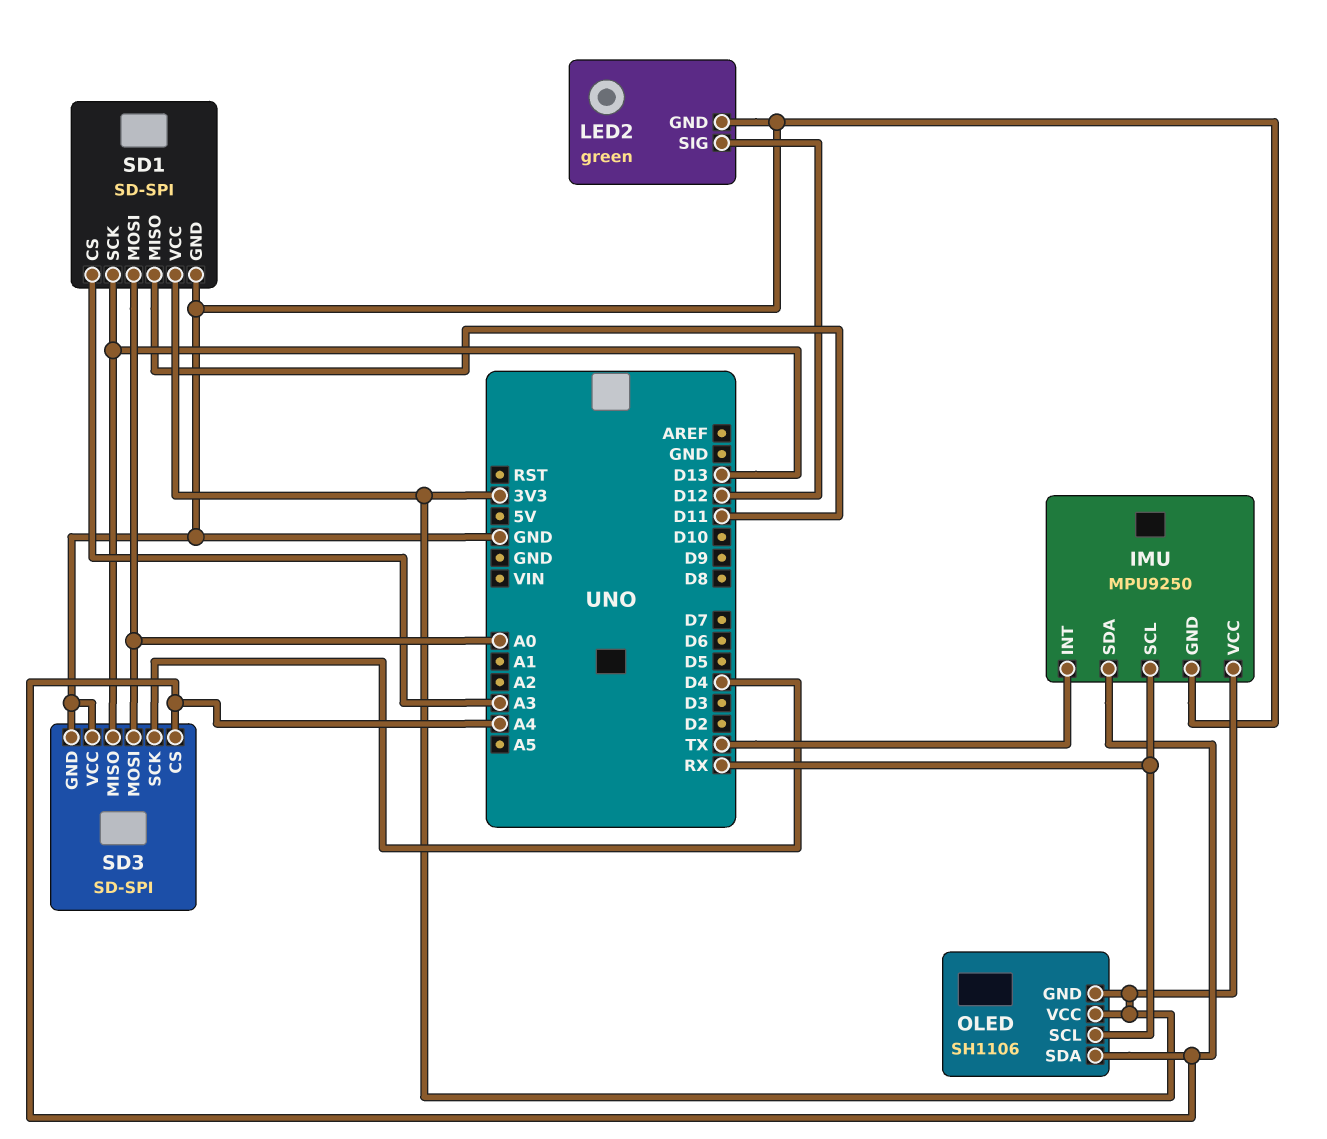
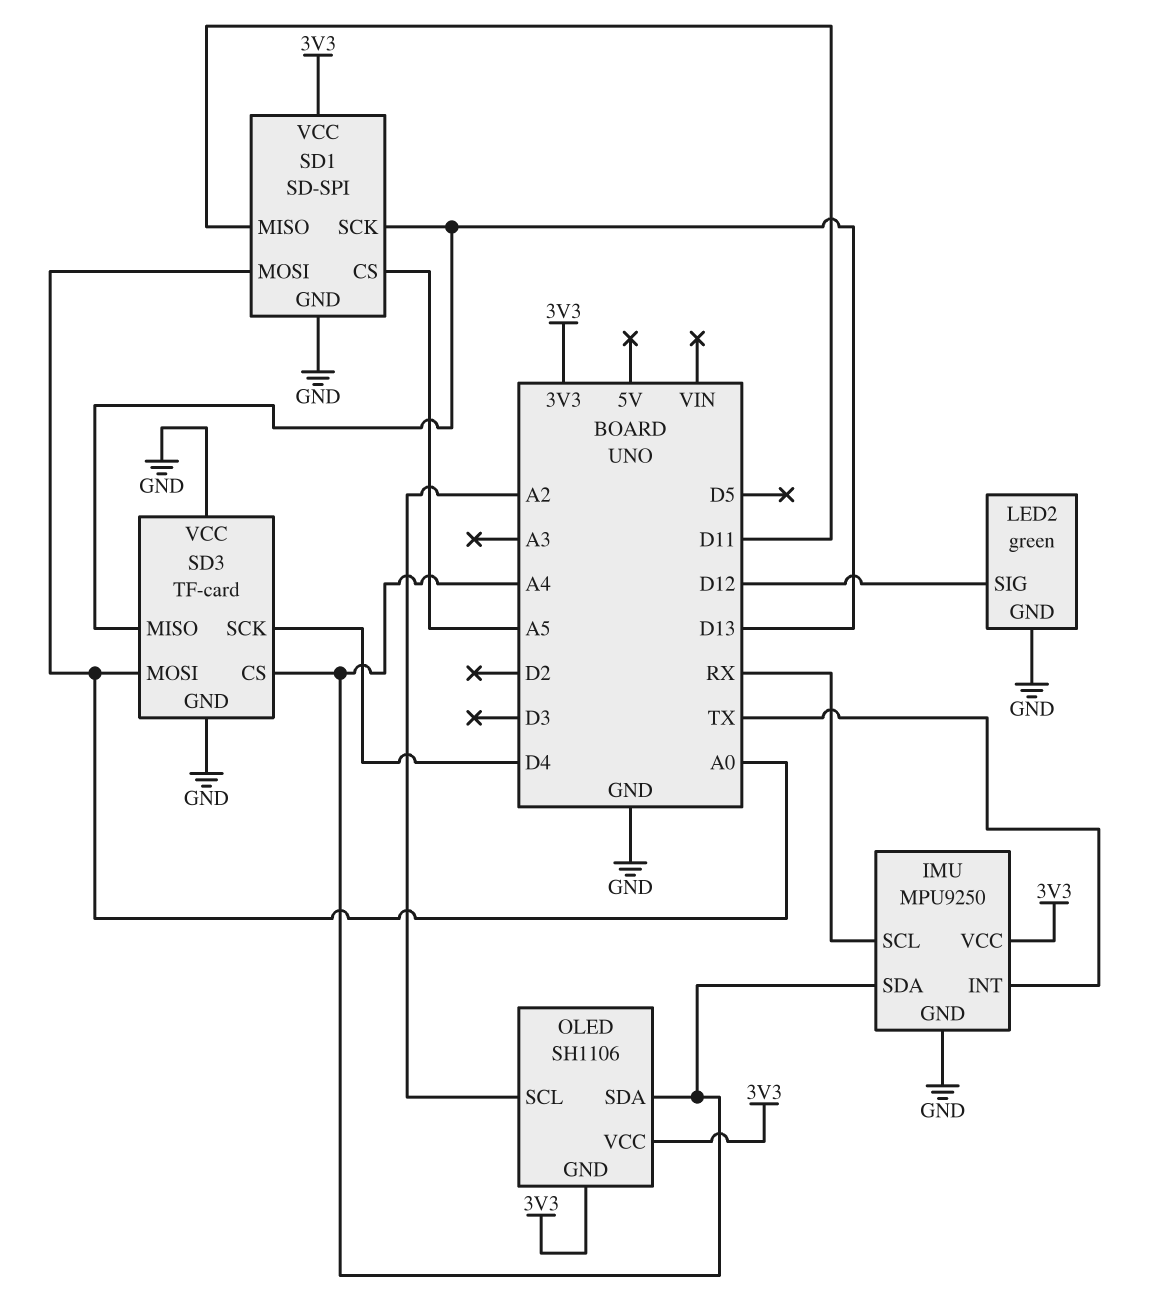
OLED pin SCL: RX -> A2
SD1 pin CS: A3 -> A5
SD3: SD-SPI -> TF-card

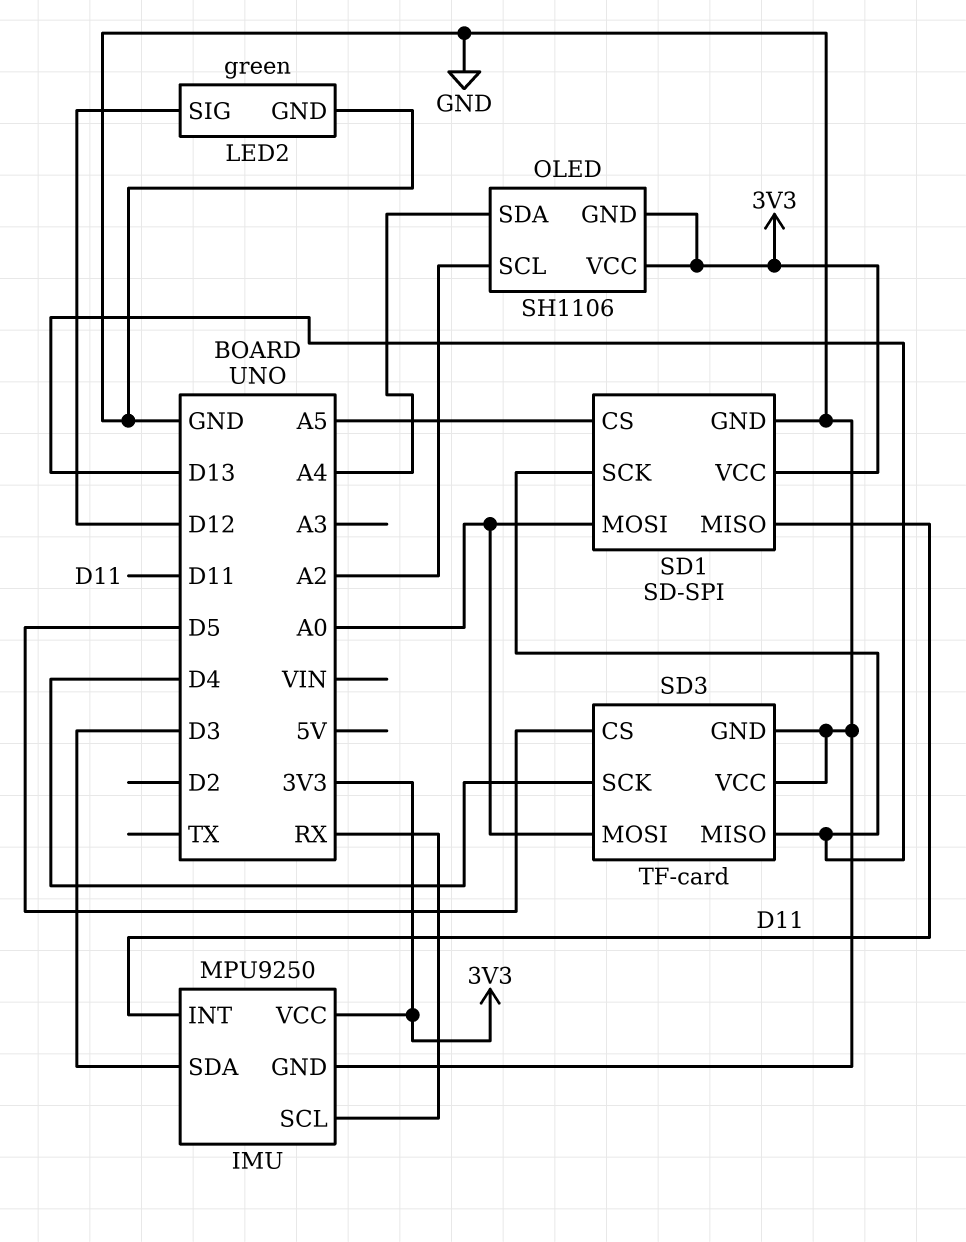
IMU pin INT: TX -> D11
IMU pin SDA: A4 -> D3
SD3 pin CS: A4 -> D5

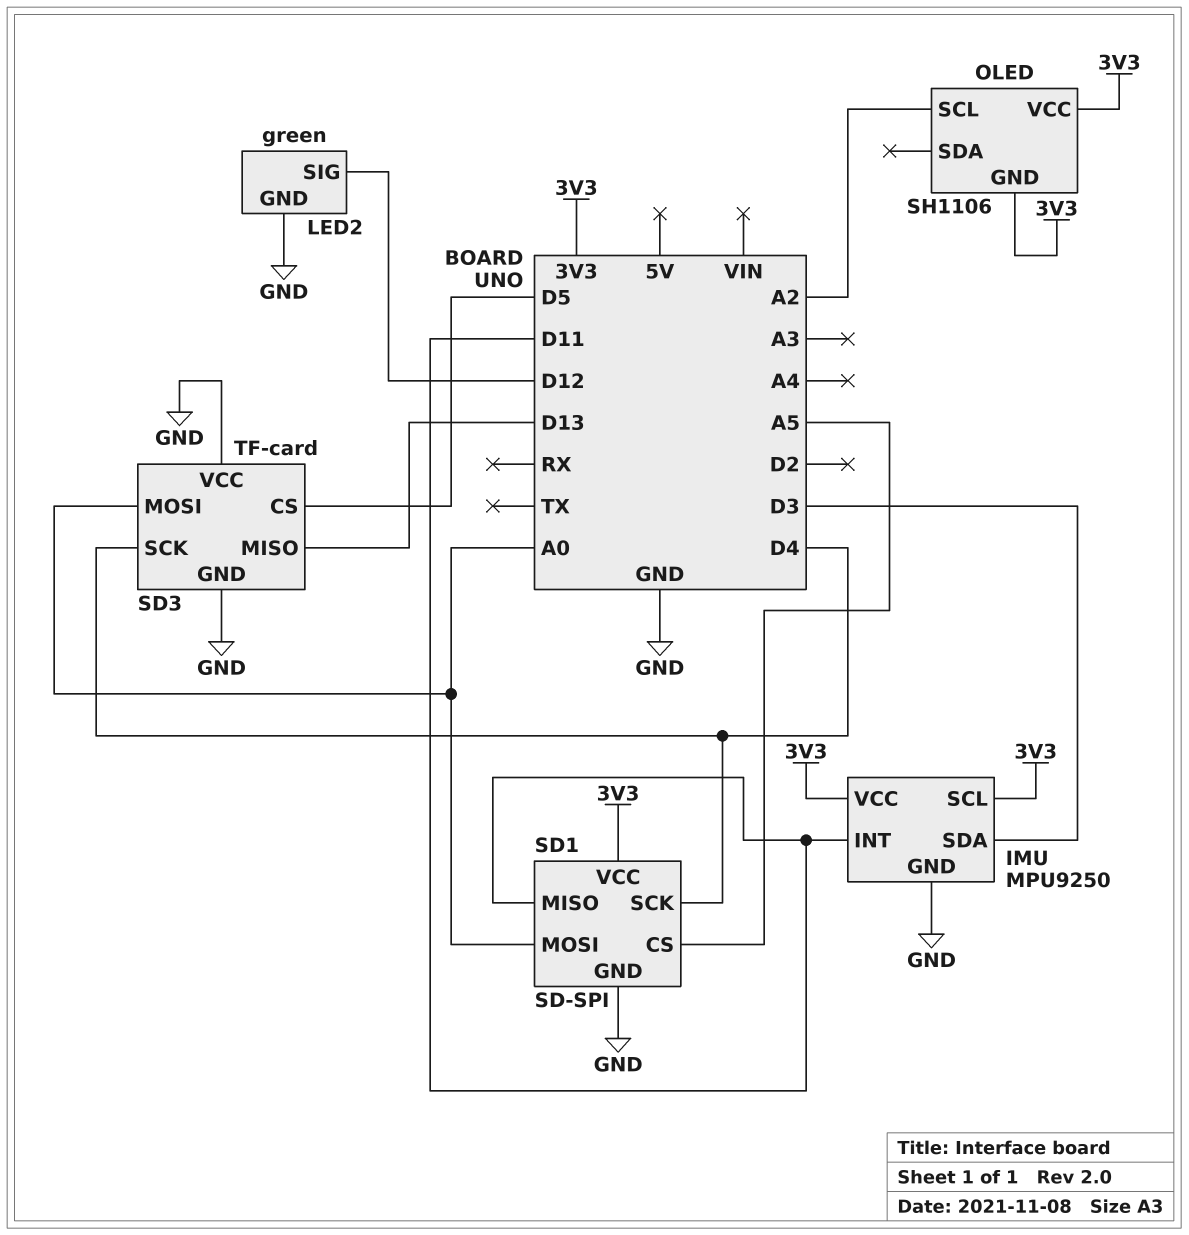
IMU pin SCL: RX -> 3V3
OLED pin SDA: A4 -> none
SD1 pin SCK: D13 -> D4

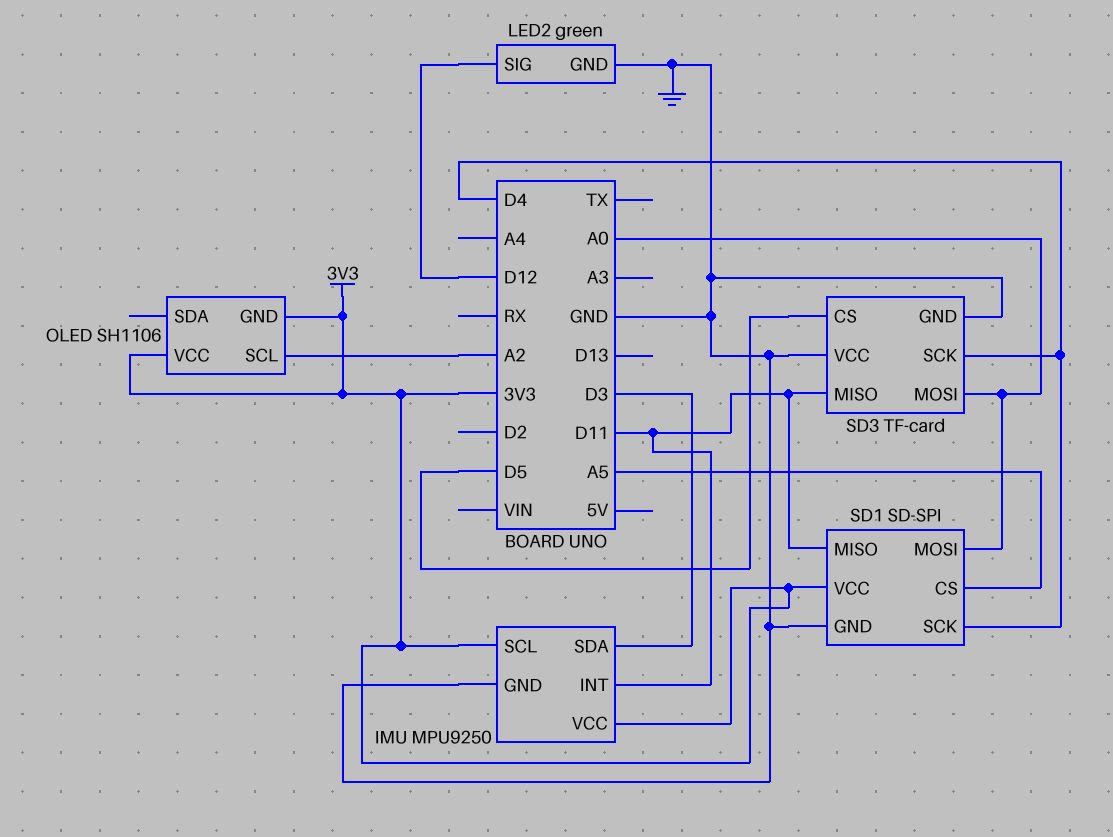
SD3 pin MISO: D13 -> D11

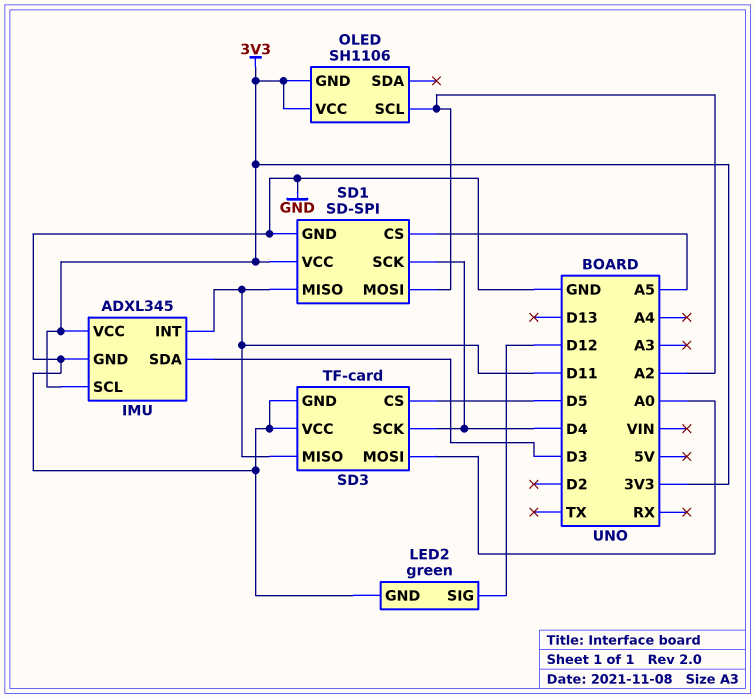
IMU: MPU9250 -> ADXL345
SD1 pin MOSI: A0 -> A2

